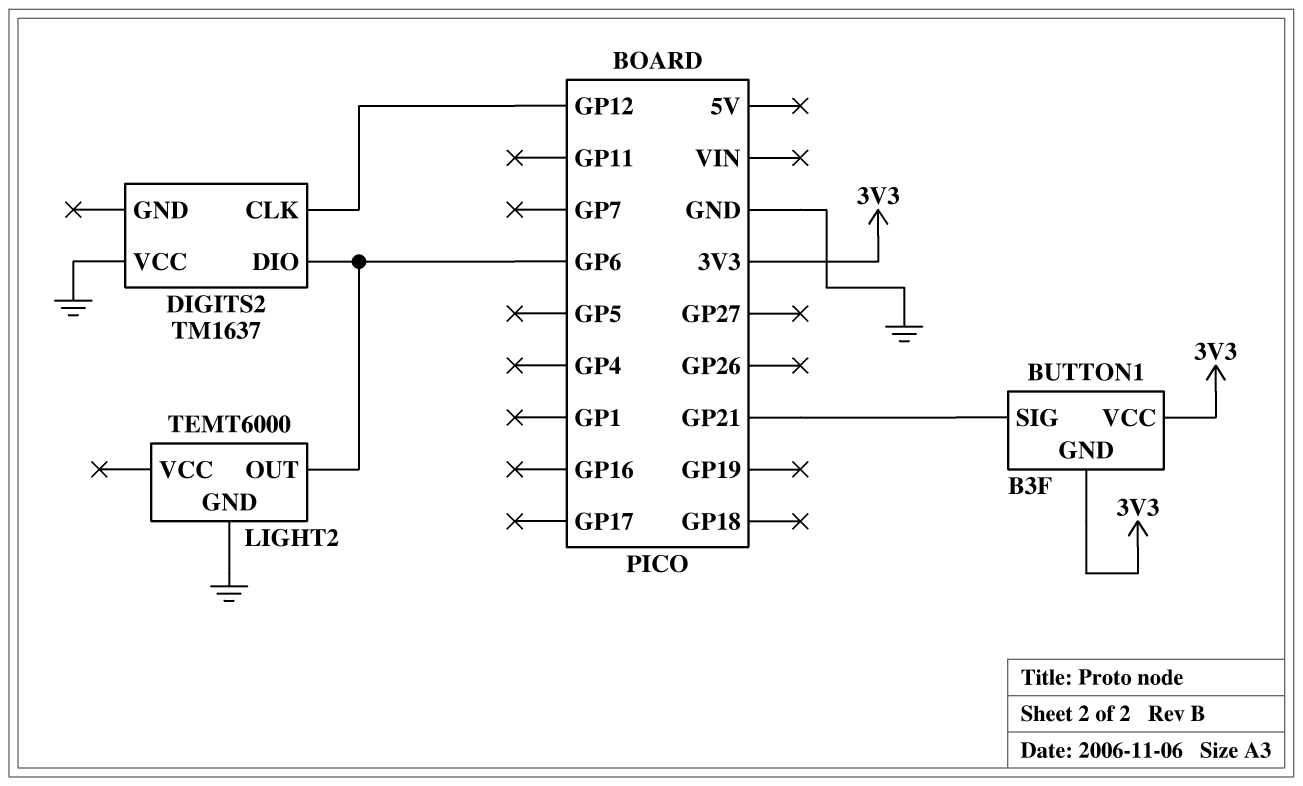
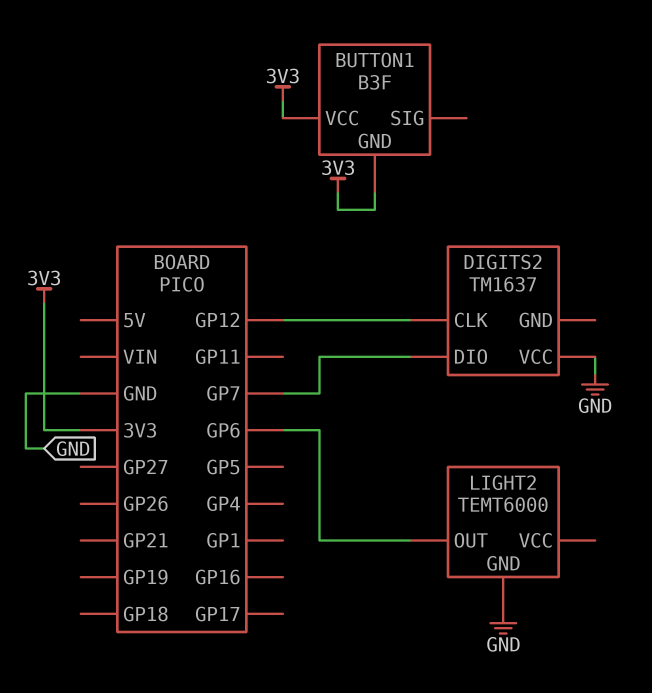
BUTTON1 pin SIG: GP21 -> none
DIGITS2 pin DIO: GP6 -> GP7

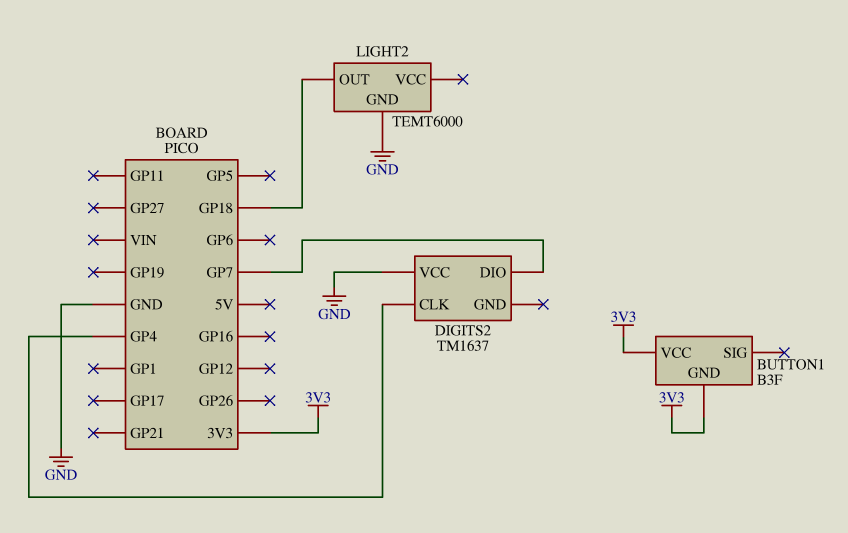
DIGITS2 pin CLK: GP12 -> GP4
LIGHT2 pin OUT: GP6 -> GP18

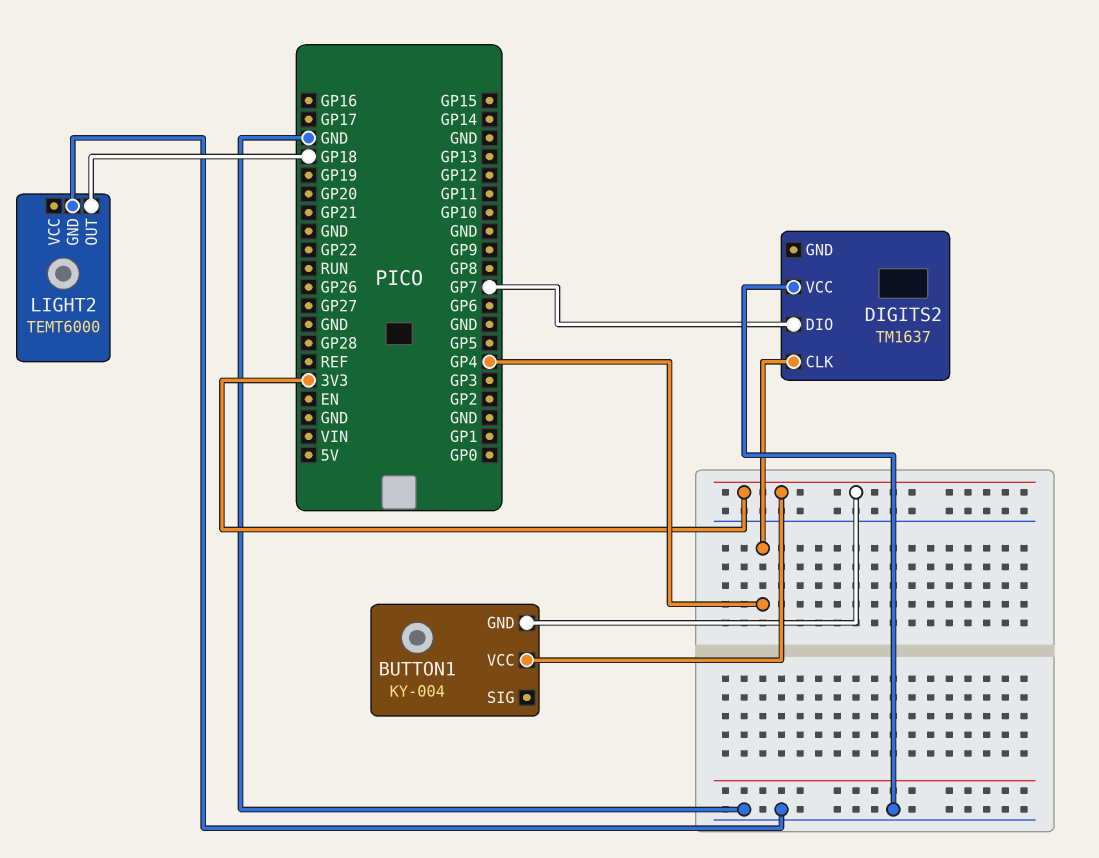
BUTTON1: B3F -> KY-004

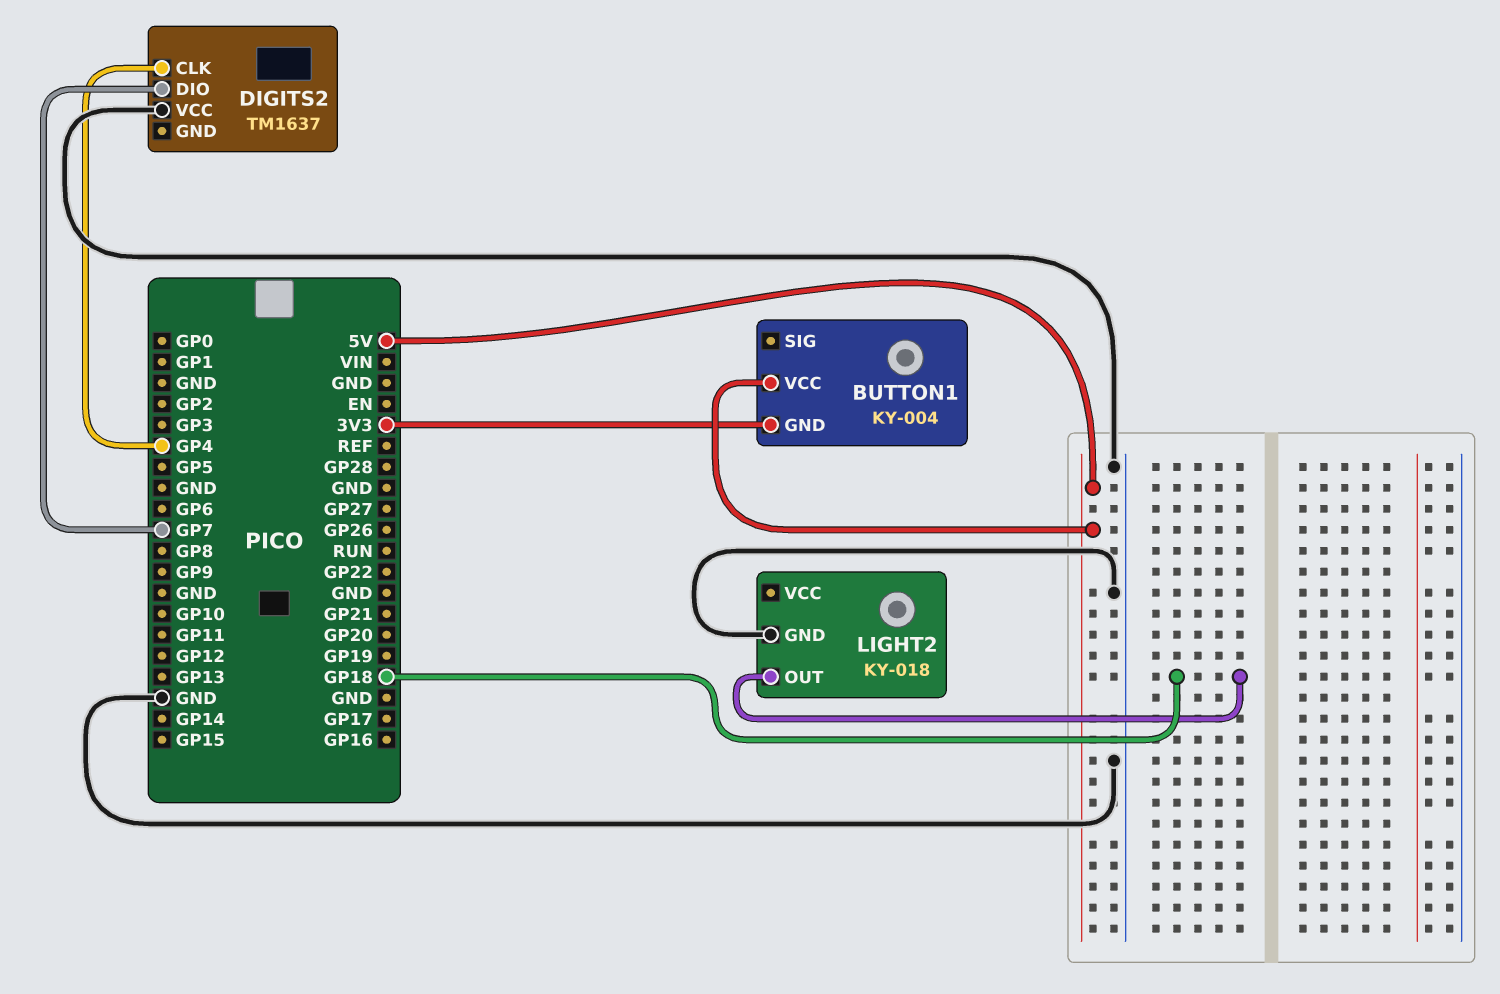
BUTTON1 pin VCC: 3V3 -> 5V
LIGHT2: TEMT6000 -> KY-018

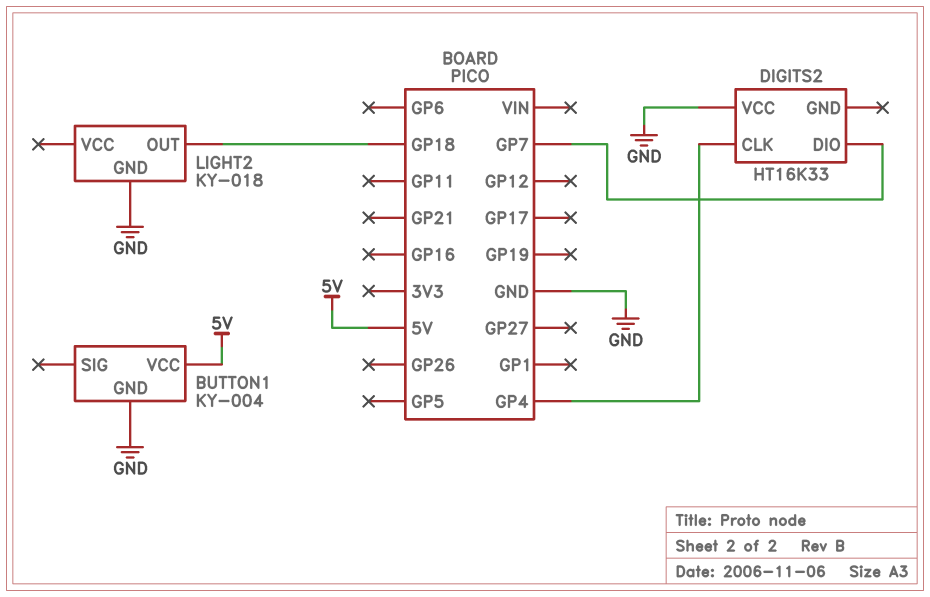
BUTTON1 pin GND: 3V3 -> GND
DIGITS2: TM1637 -> HT16K33

